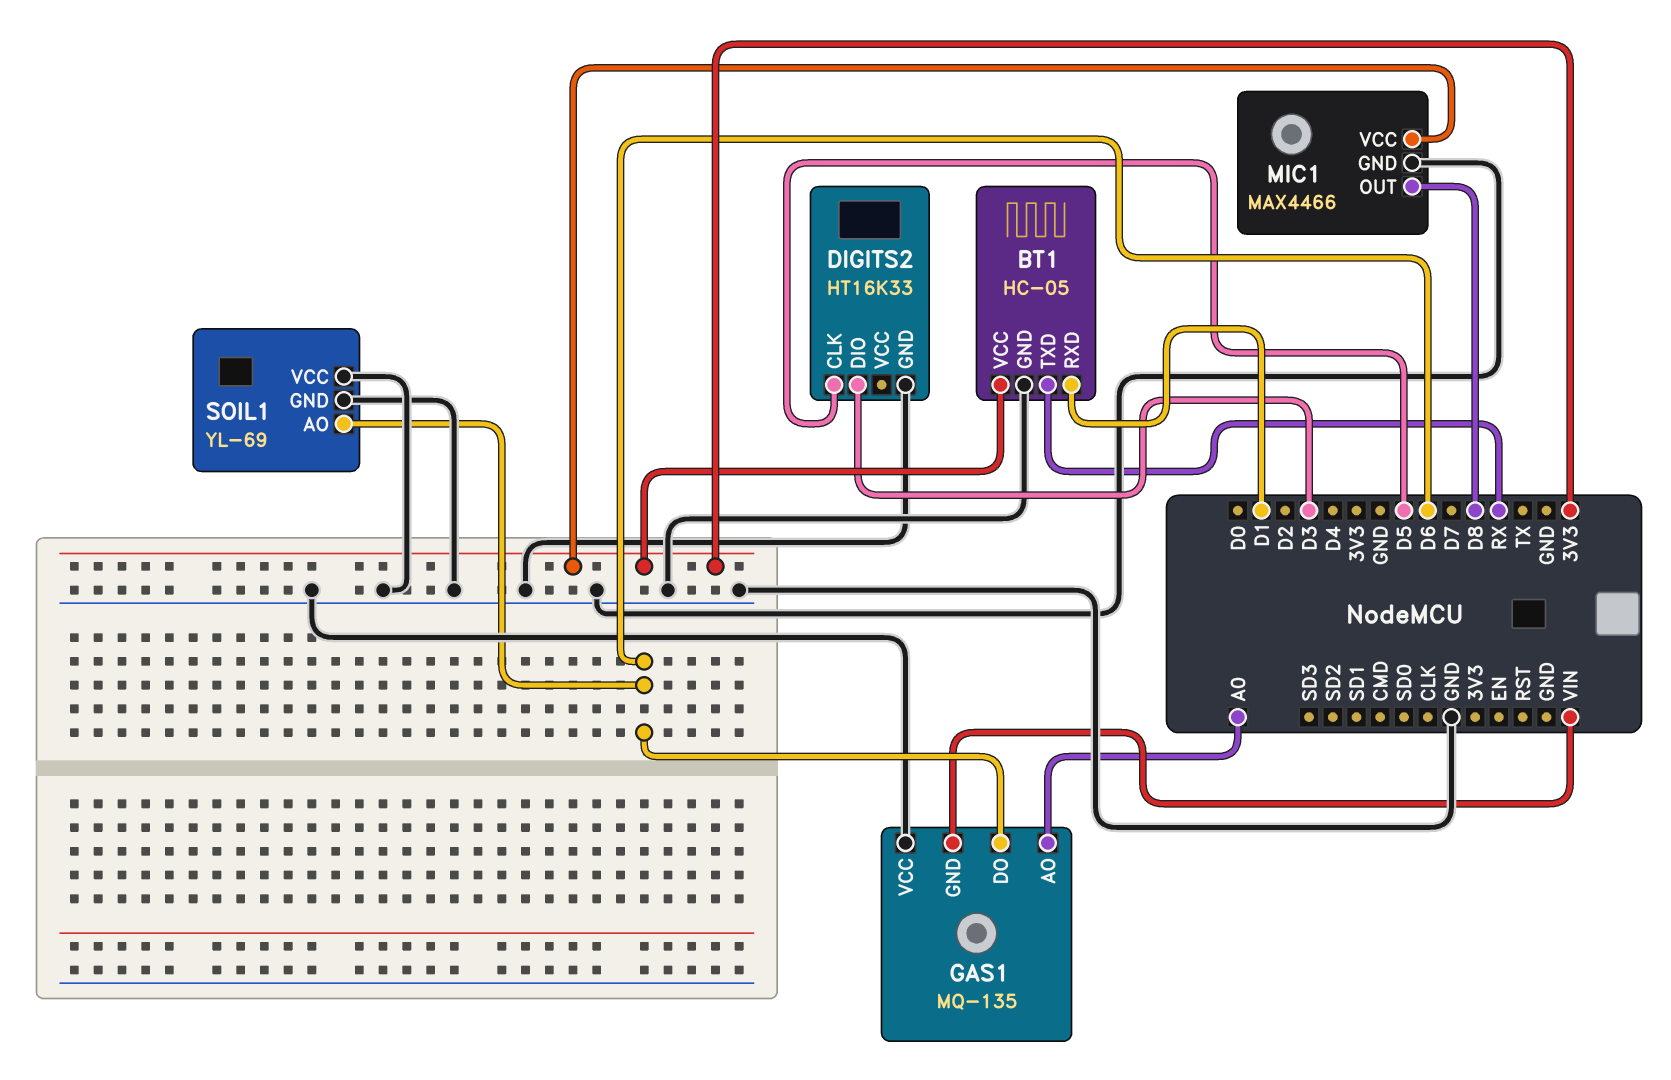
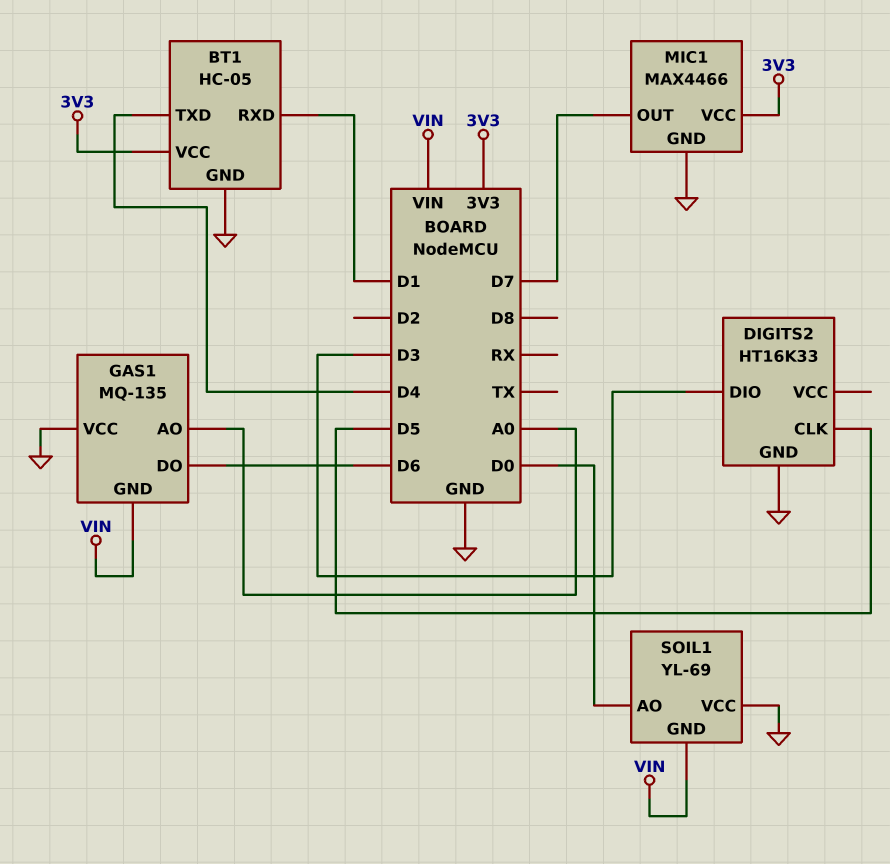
BT1 pin TXD: RX -> D4
MIC1 pin OUT: D8 -> D7
SOIL1 pin AO: D6 -> D0
SOIL1 pin GND: GND -> VIN

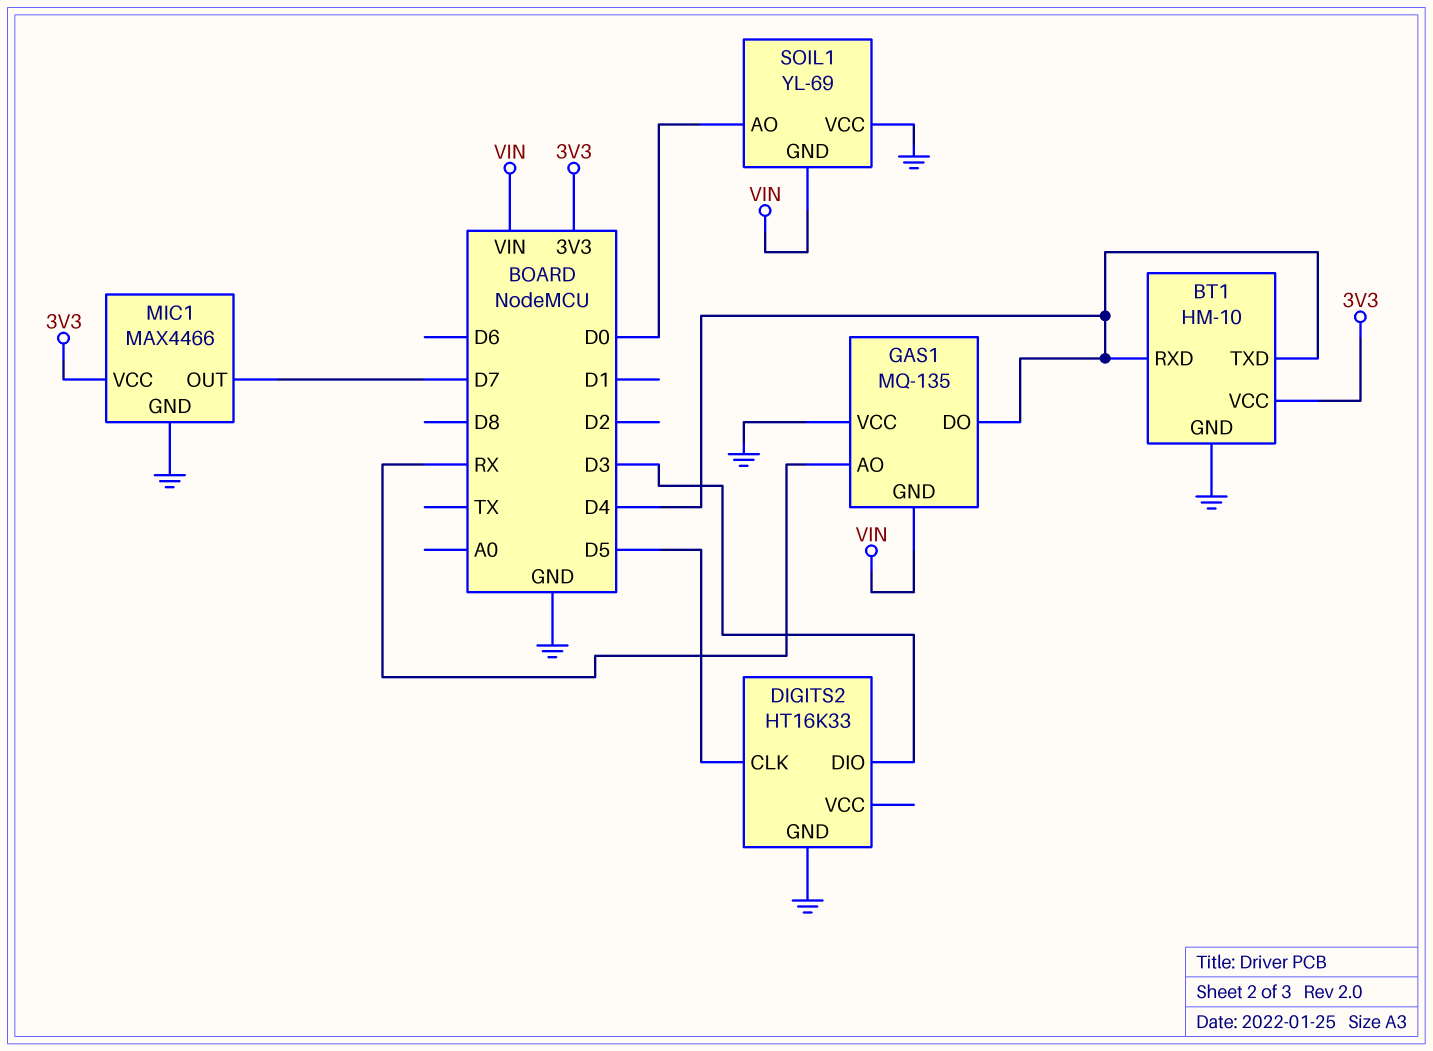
BT1: HC-05 -> HM-10
BT1 pin RXD: D1 -> D4
GAS1 pin AO: A0 -> RX
GAS1 pin DO: D6 -> D4

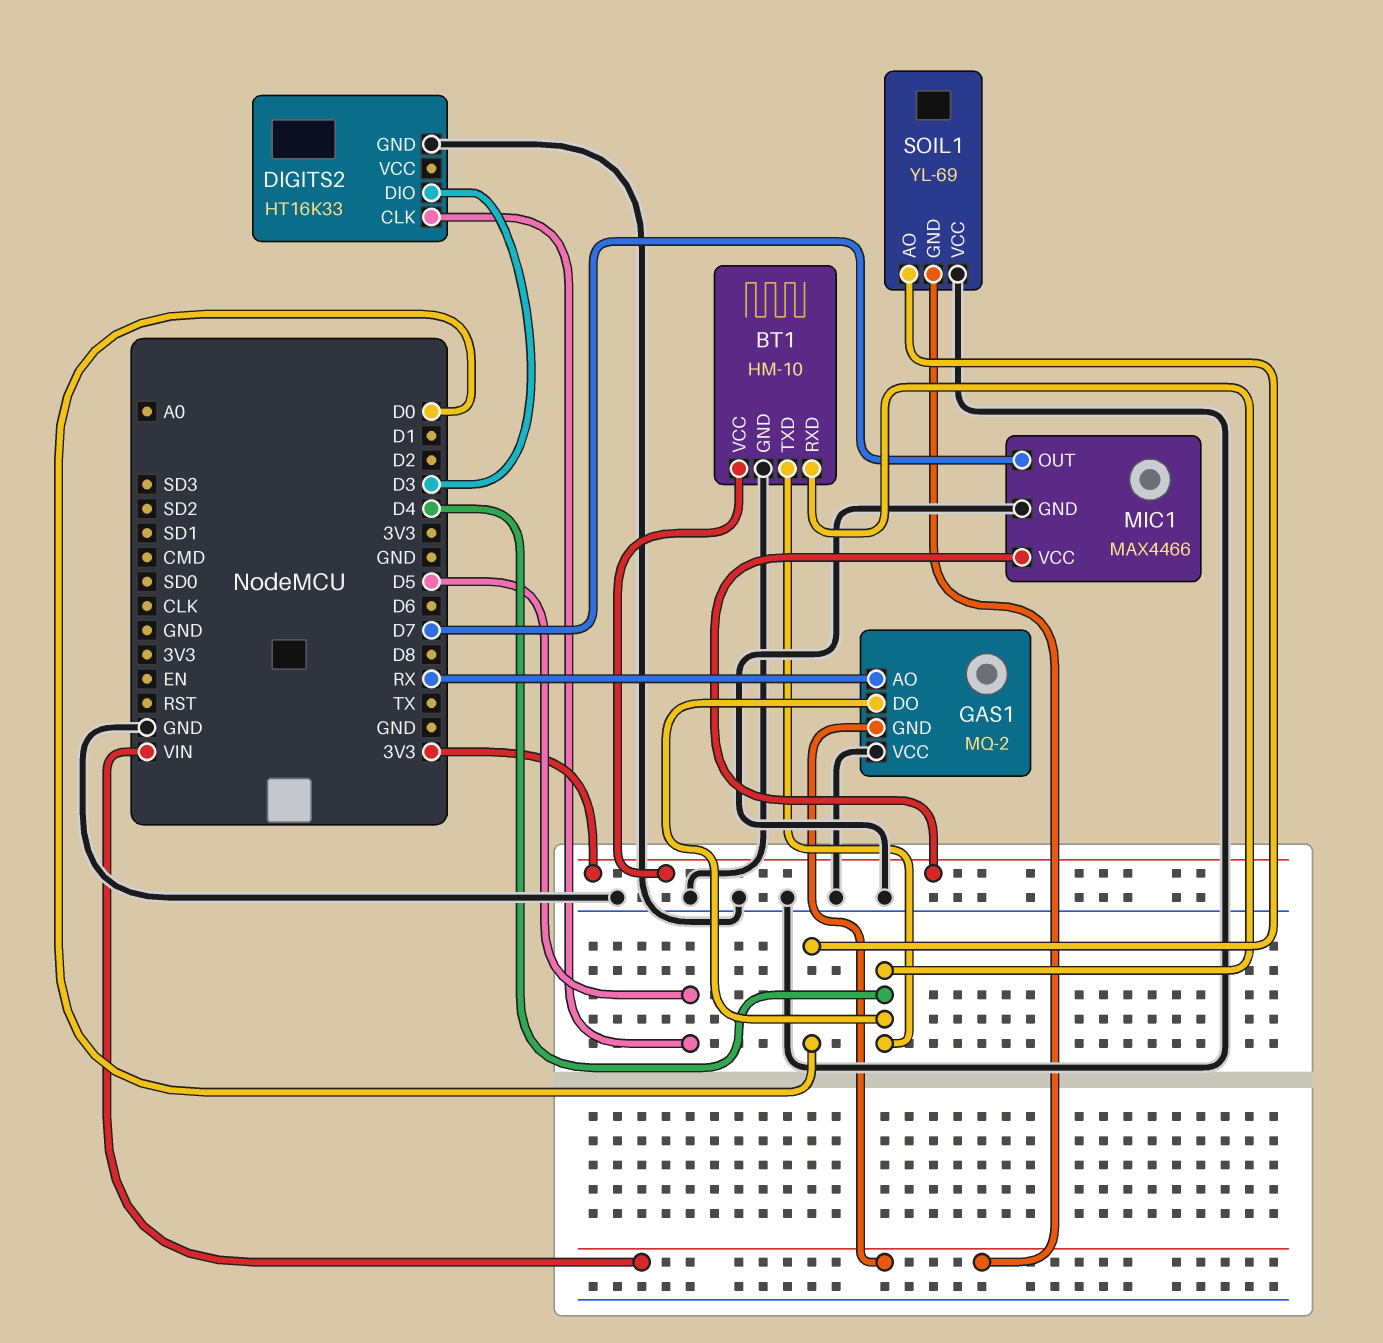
GAS1: MQ-135 -> MQ-2

